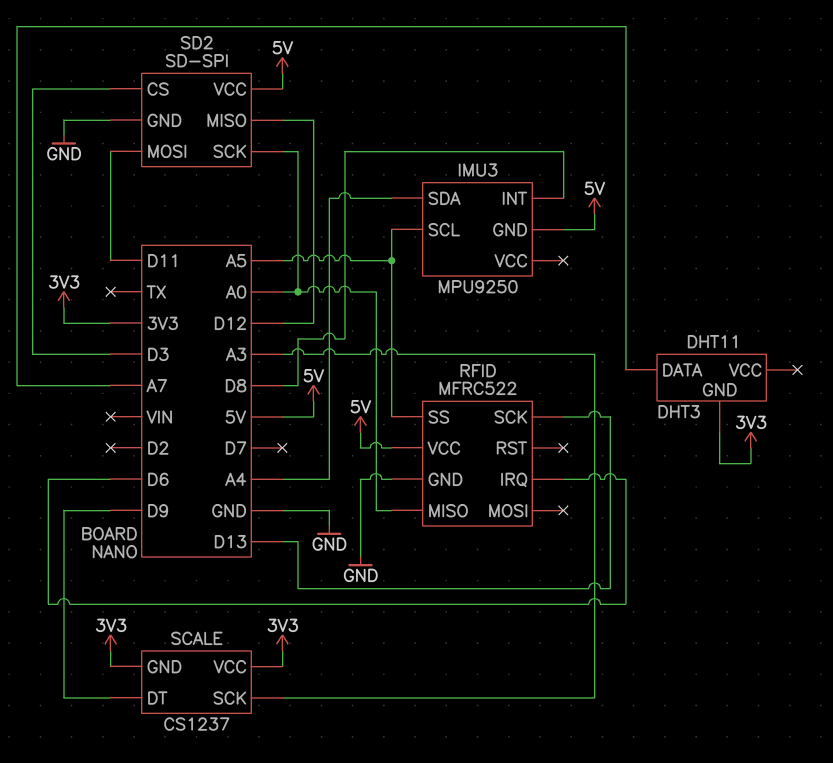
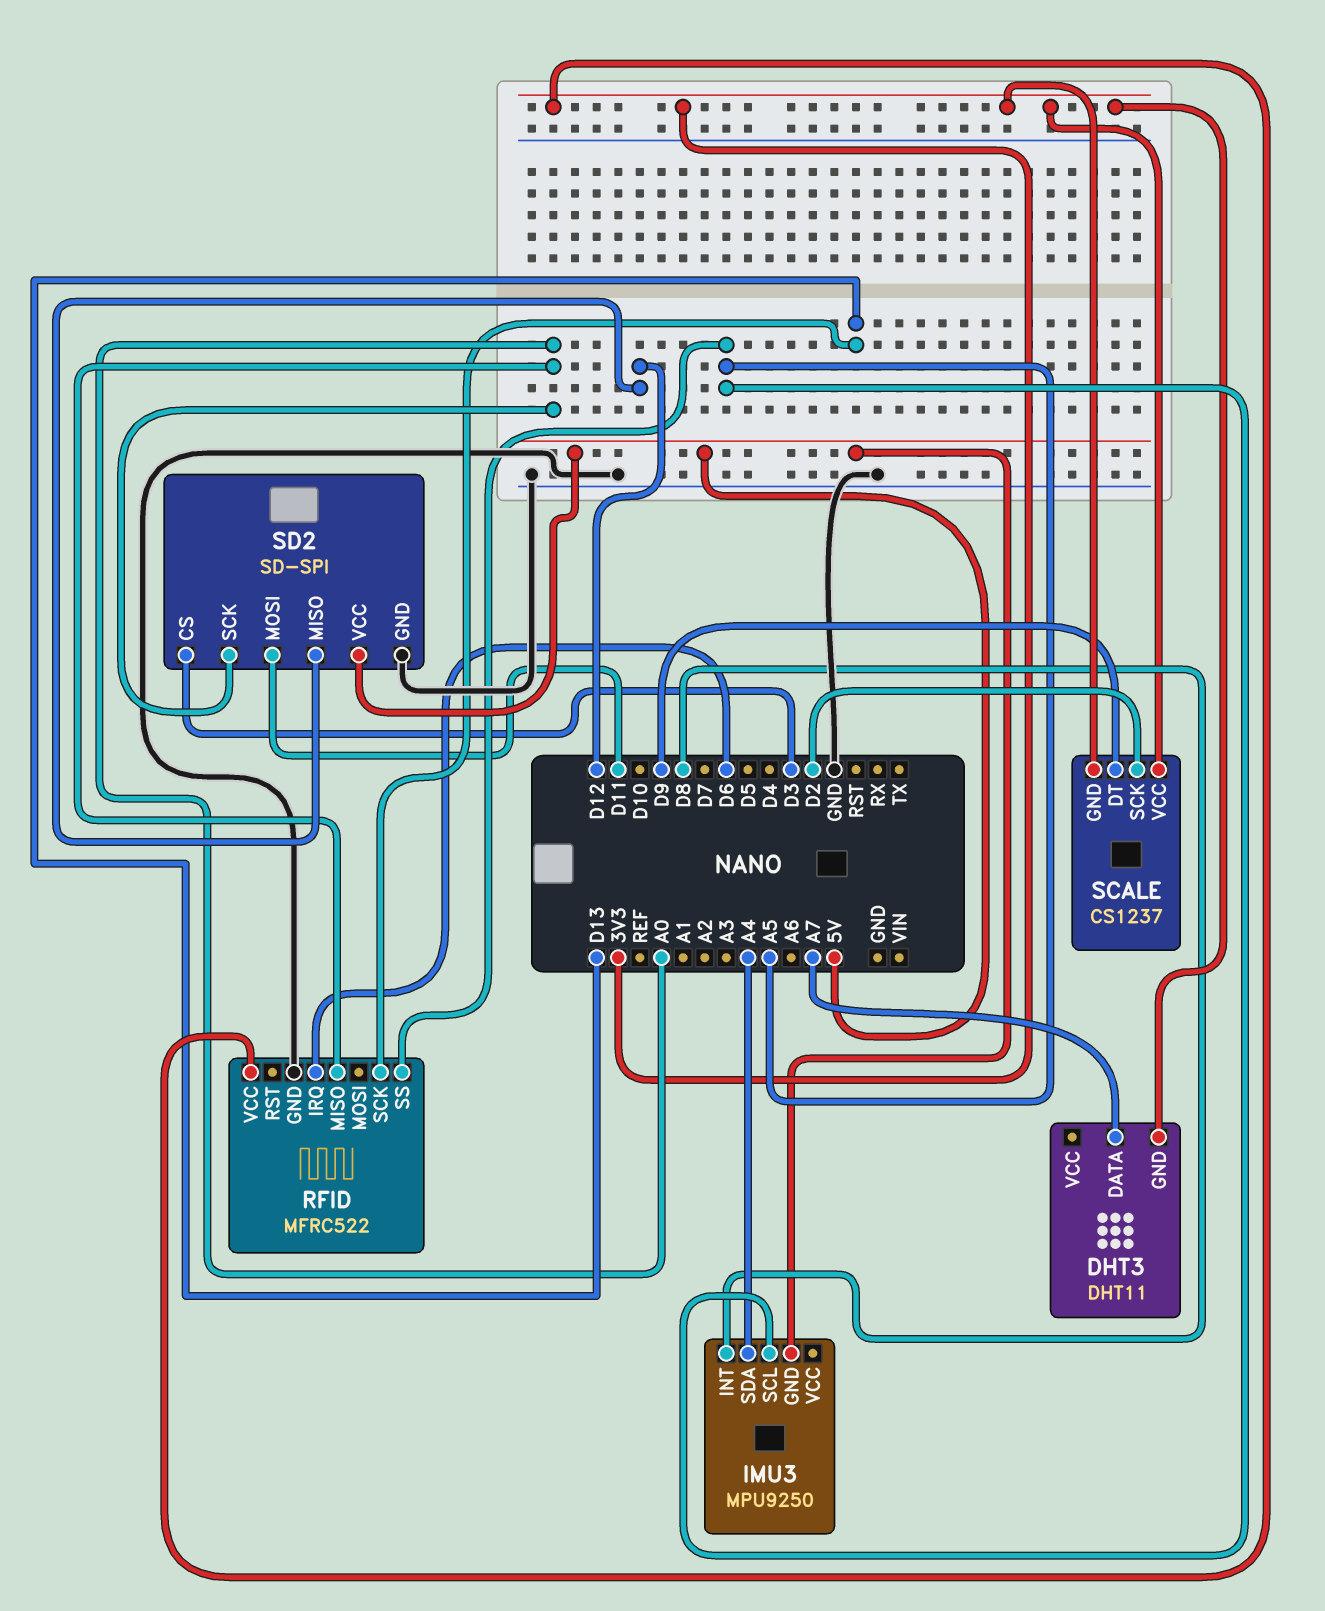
RFID pin VCC: 5V -> 3V3
SCALE pin SCK: A3 -> D2

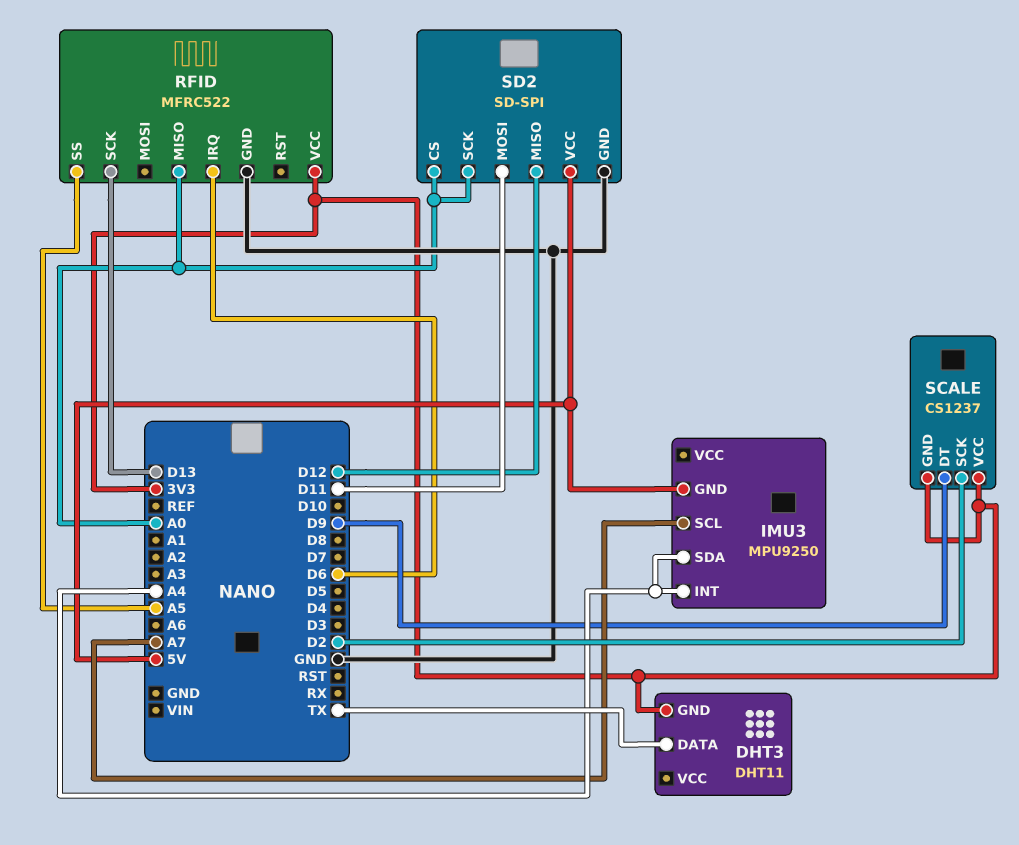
DHT3 pin DATA: A7 -> TX
IMU3 pin INT: D8 -> A4
IMU3 pin SCL: A5 -> A7
SD2 pin CS: D3 -> A0

